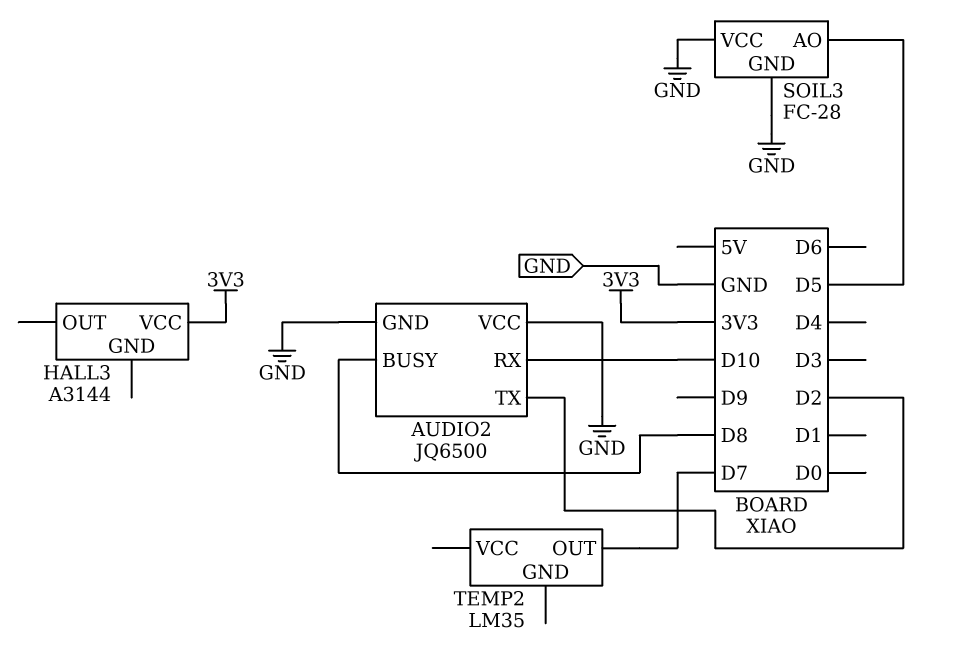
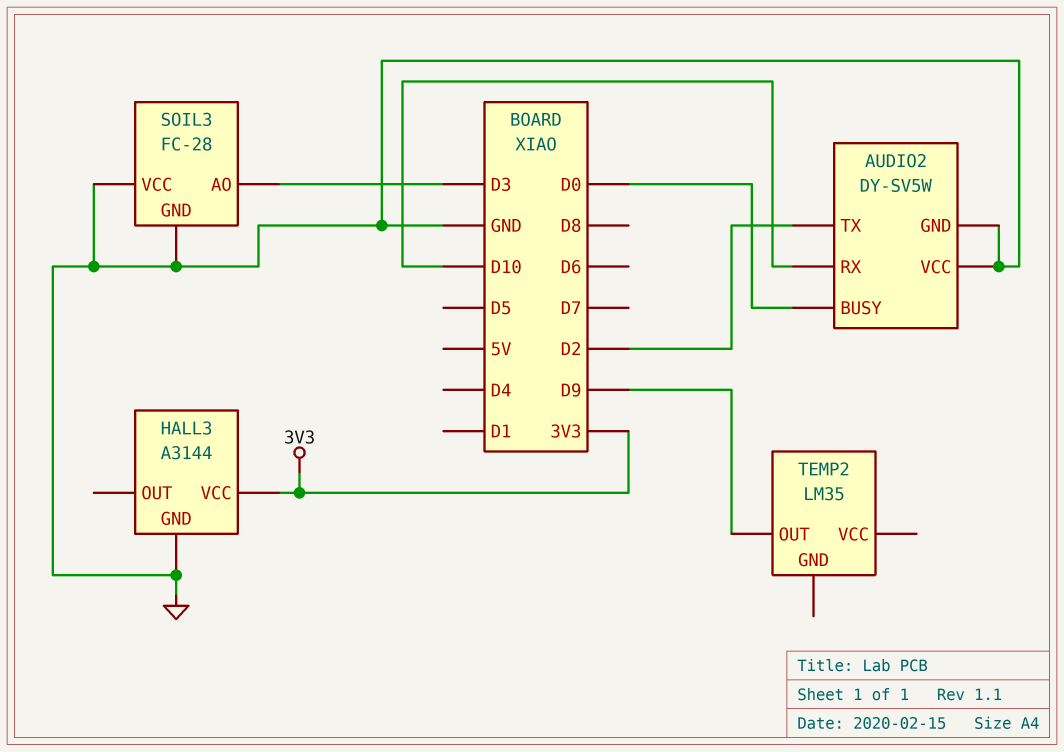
AUDIO2: JQ6500 -> DY-SV5W
AUDIO2 pin BUSY: D8 -> D0
HALL3 pin GND: none -> GND
SOIL3 pin AO: D5 -> D3
TEMP2 pin OUT: D7 -> D9

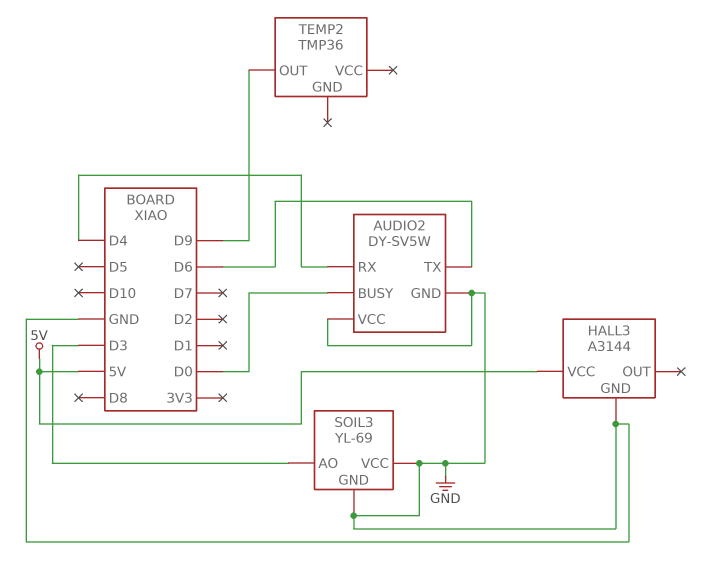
AUDIO2 pin RX: D10 -> D4
AUDIO2 pin TX: D2 -> D6
HALL3 pin VCC: 3V3 -> 5V
SOIL3: FC-28 -> YL-69
TEMP2: LM35 -> TMP36

